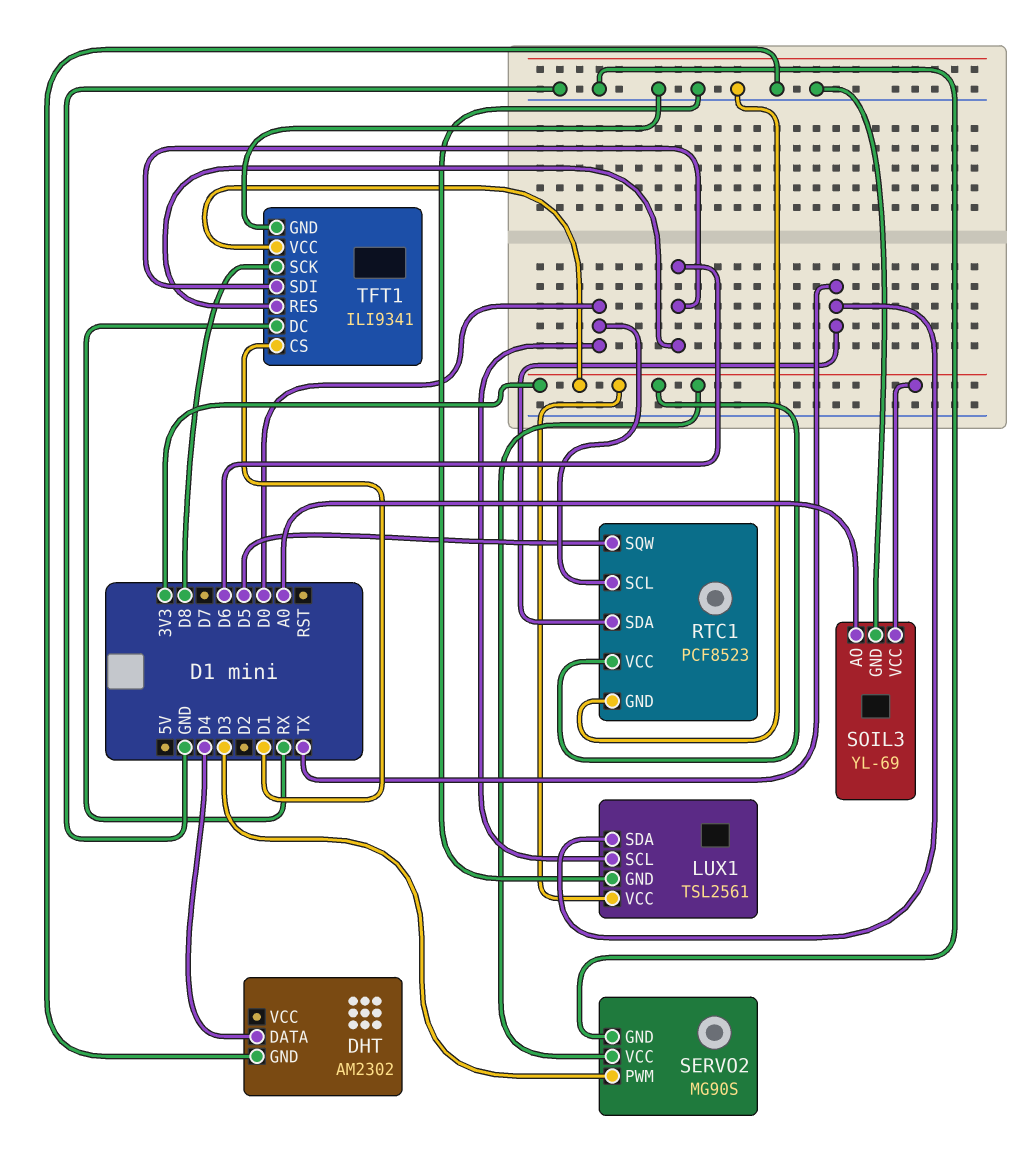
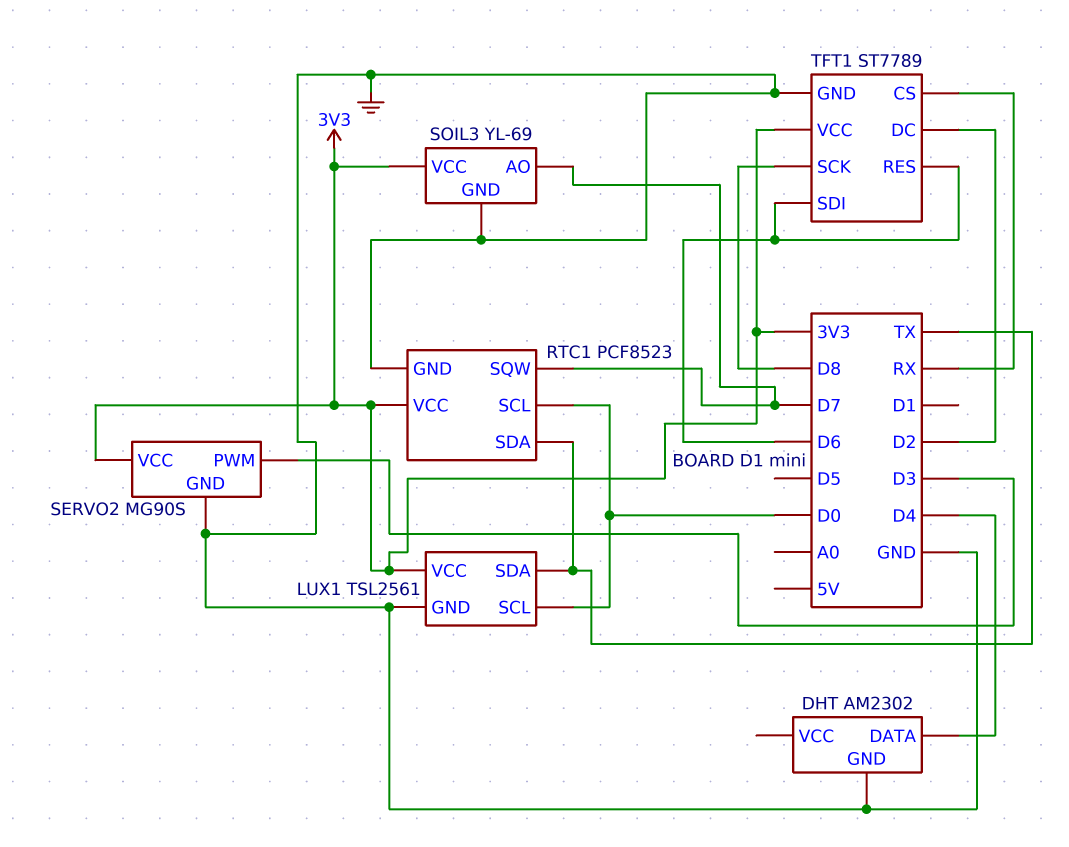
RTC1 pin SQW: D5 -> D7
SOIL3 pin AO: A0 -> D7
TFT1: ILI9341 -> ST7789
TFT1 pin CS: D1 -> RX
TFT1 pin DC: RX -> D2

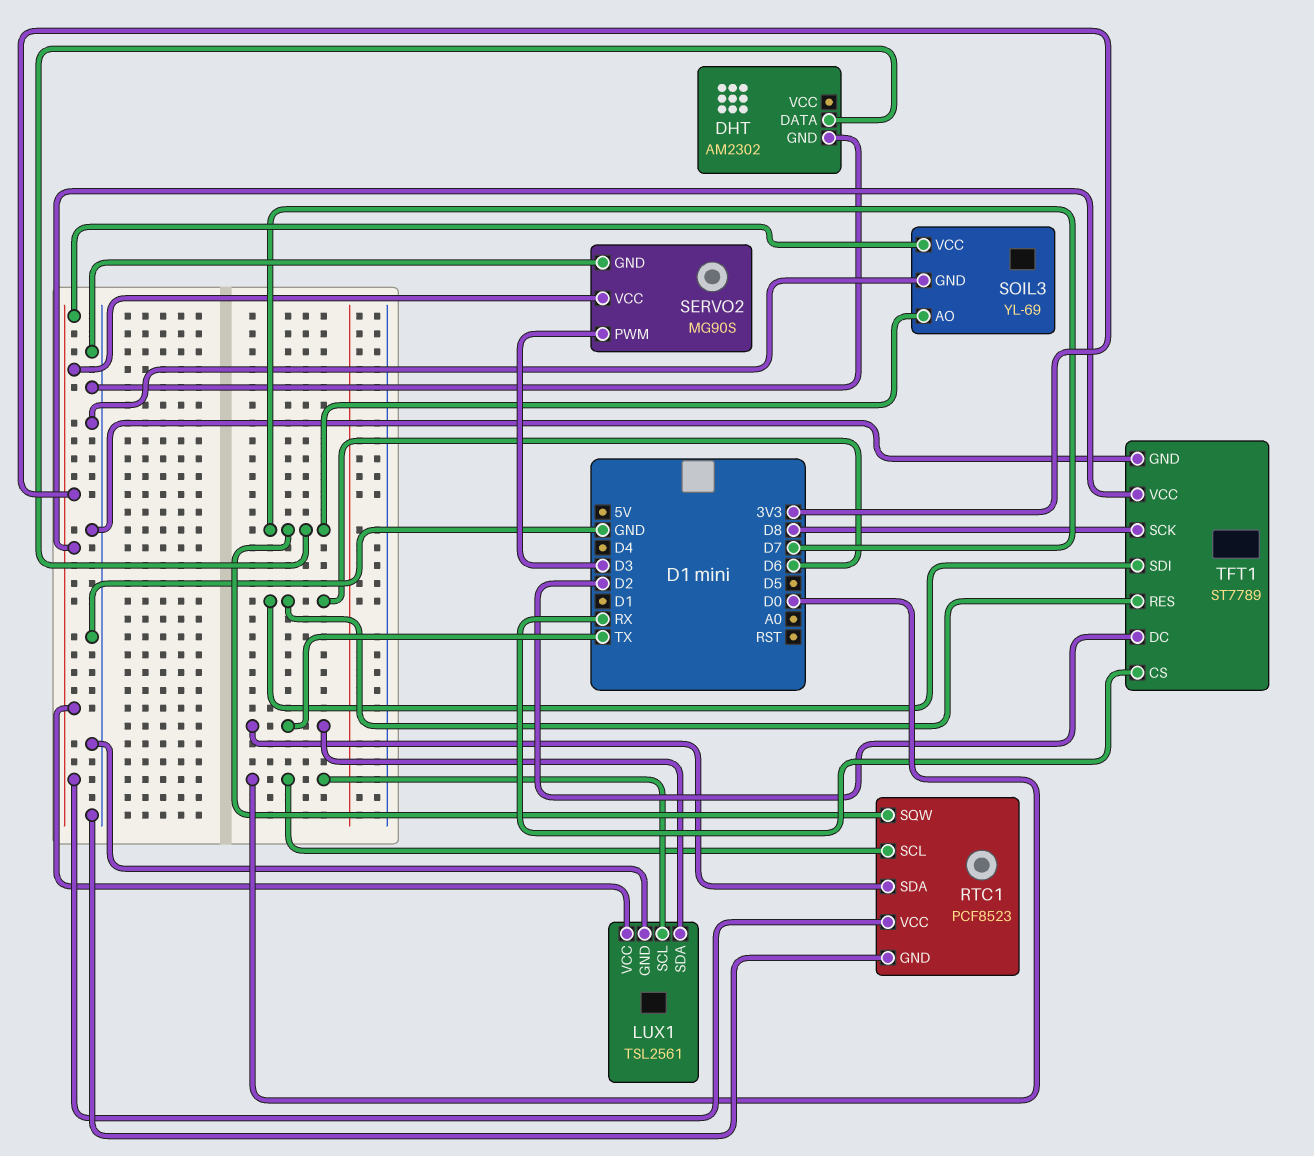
DHT pin DATA: D4 -> D7

